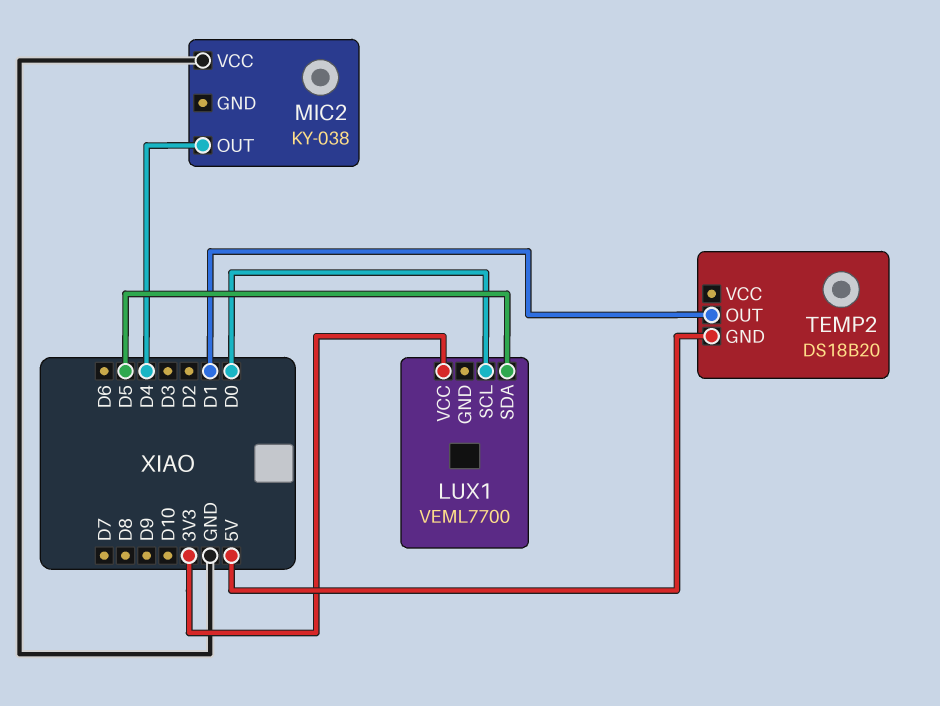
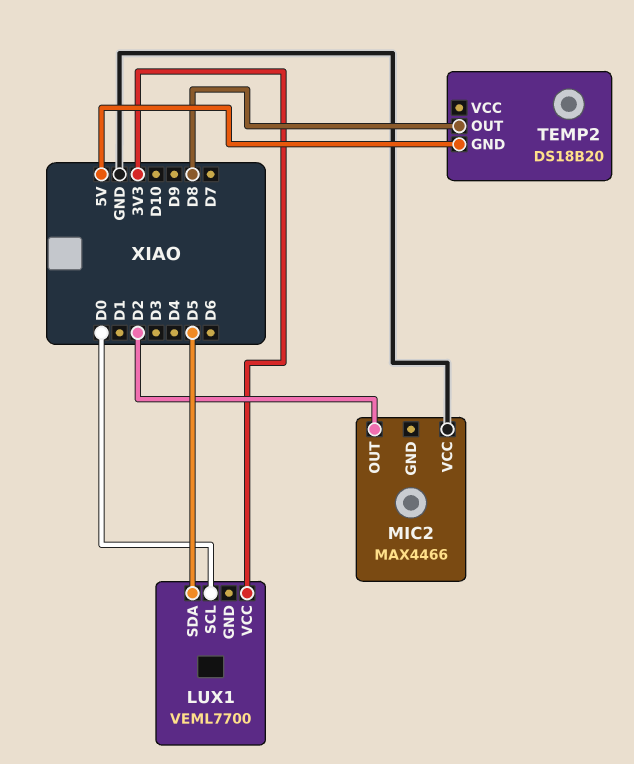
MIC2: KY-038 -> MAX4466
MIC2 pin OUT: D4 -> D2
TEMP2 pin OUT: D1 -> D8

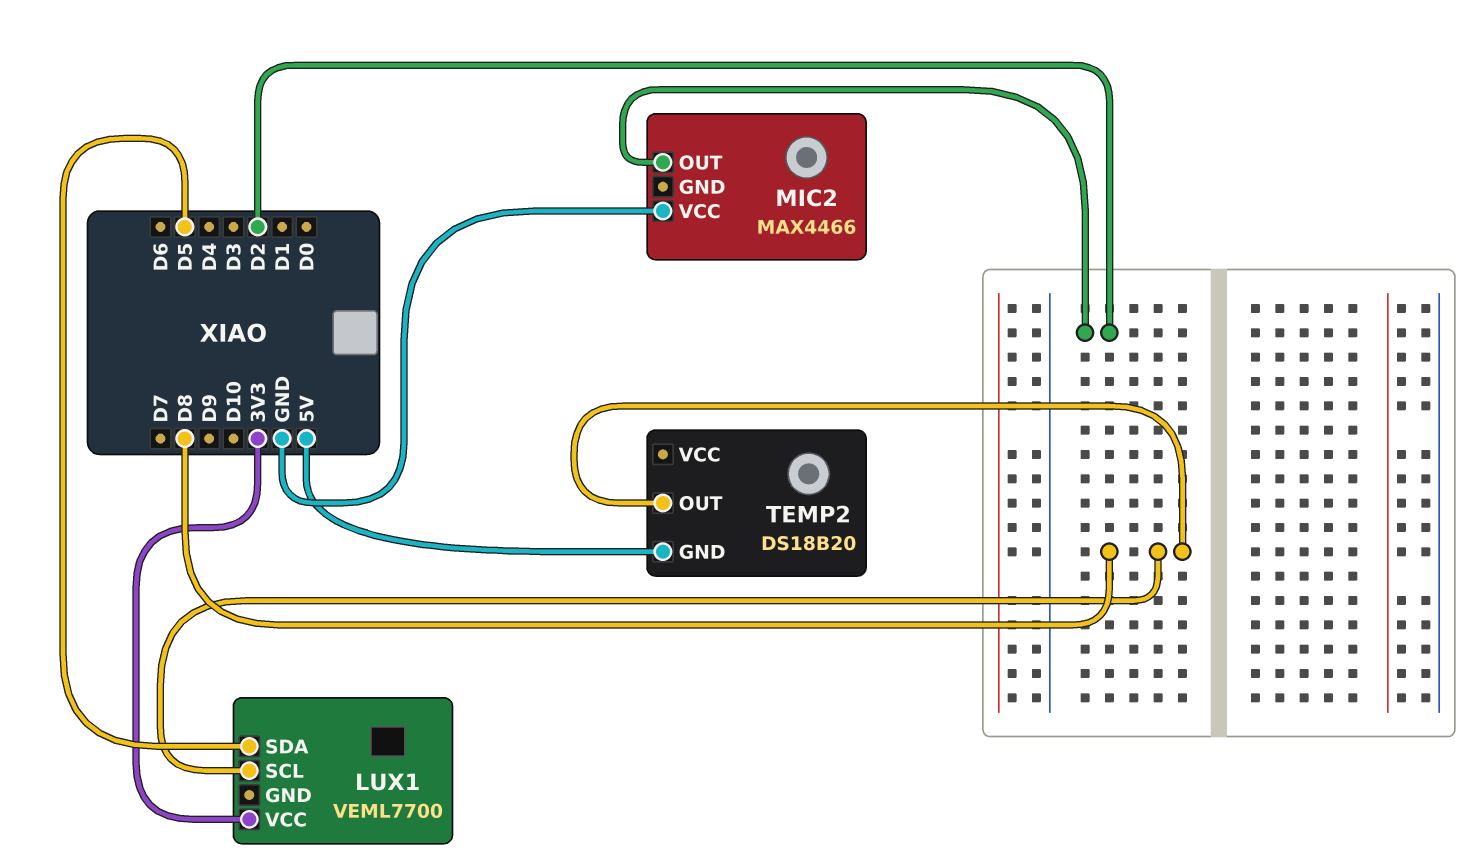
LUX1 pin SCL: D0 -> D8

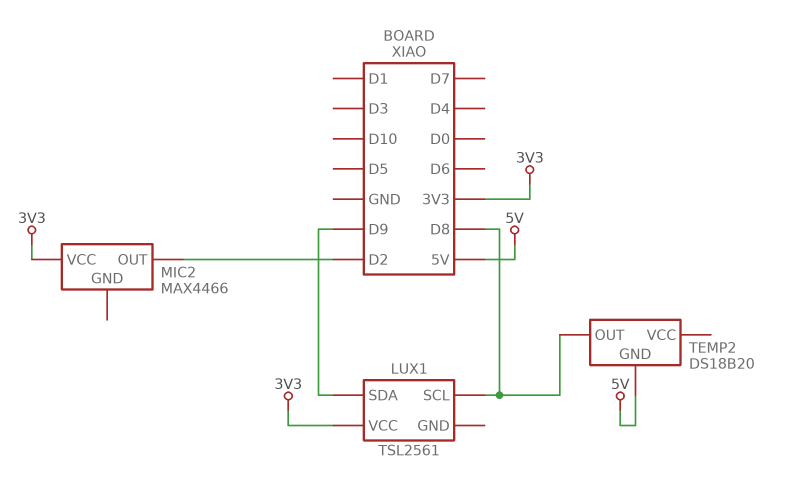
LUX1: VEML7700 -> TSL2561
LUX1 pin SDA: D5 -> D9
MIC2 pin VCC: GND -> 3V3

